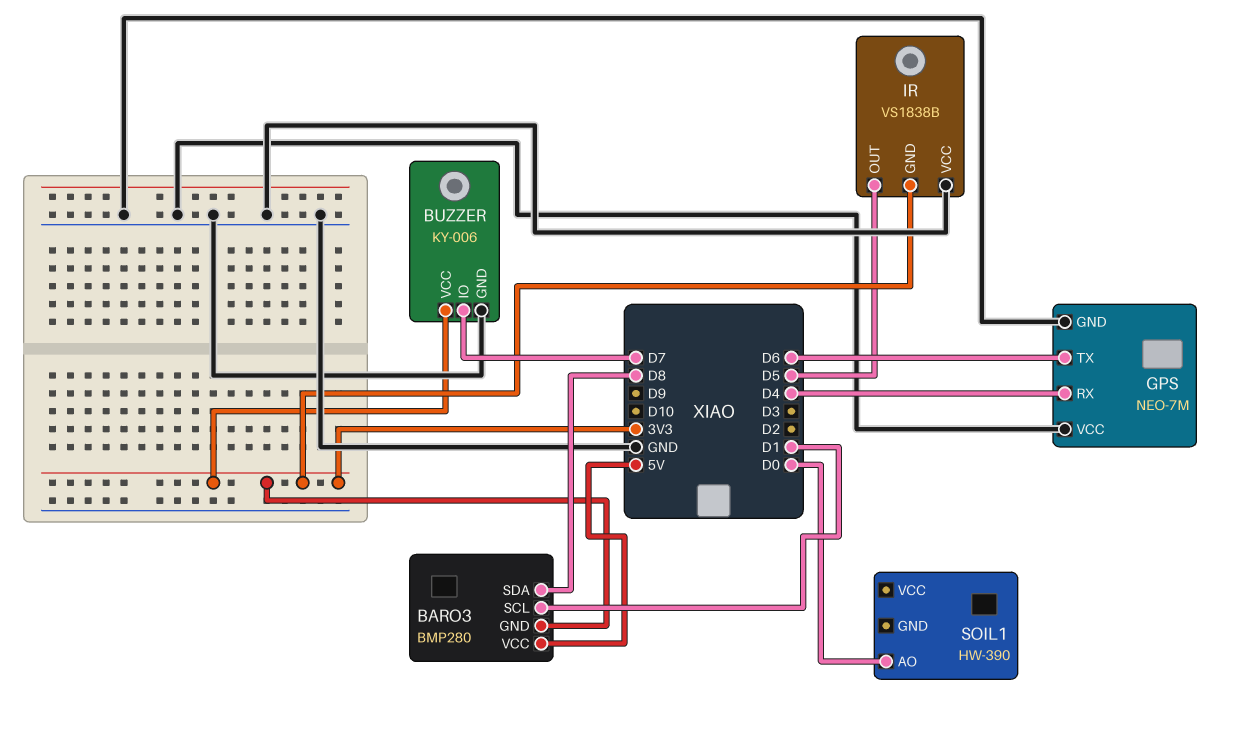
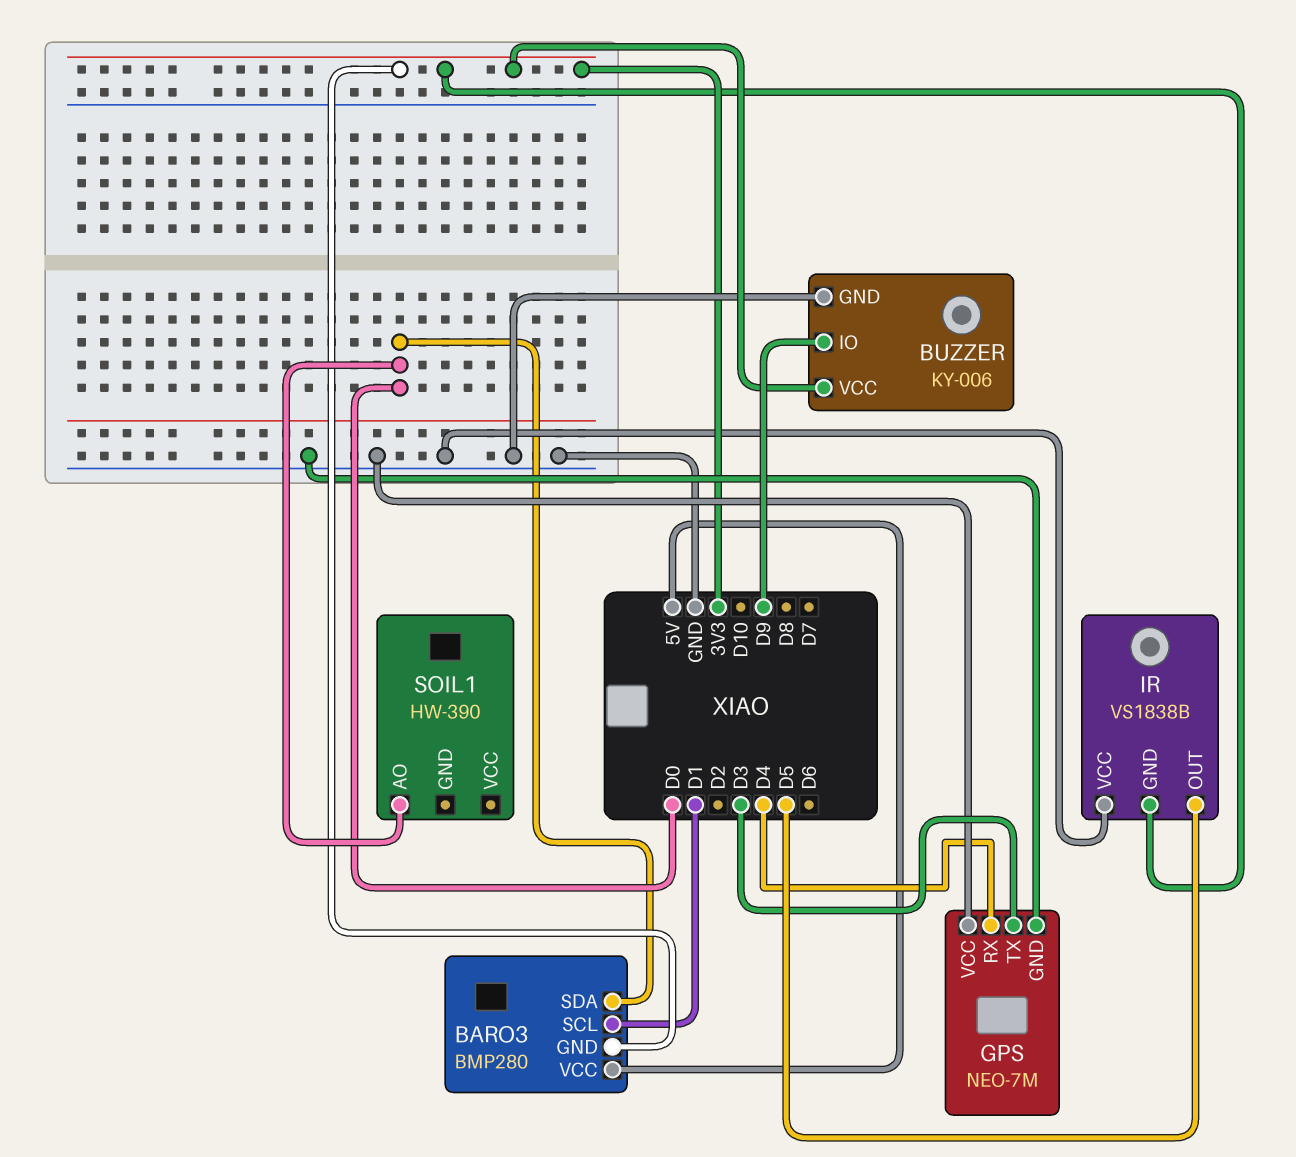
BARO3 pin SDA: D8 -> D0
BUZZER pin IO: D7 -> D9
GPS pin TX: D6 -> D3

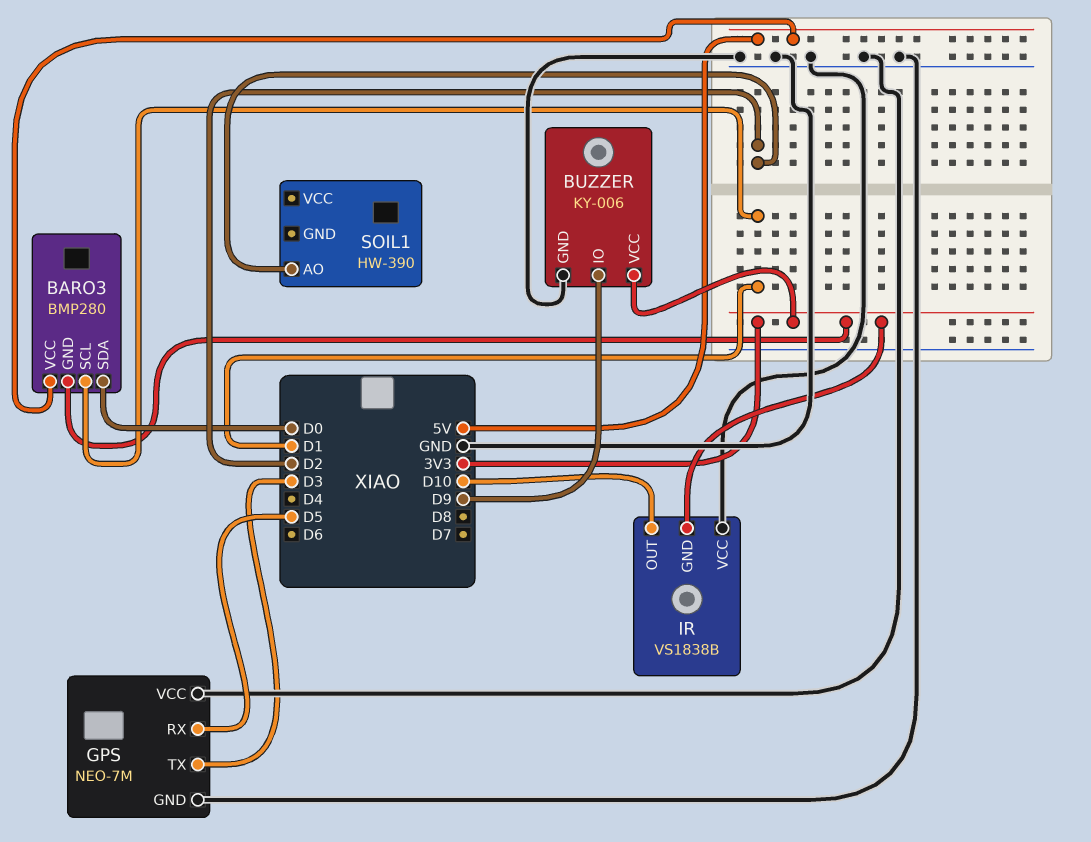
GPS pin RX: D4 -> D5
IR pin OUT: D5 -> D10
SOIL1 pin AO: D0 -> D2

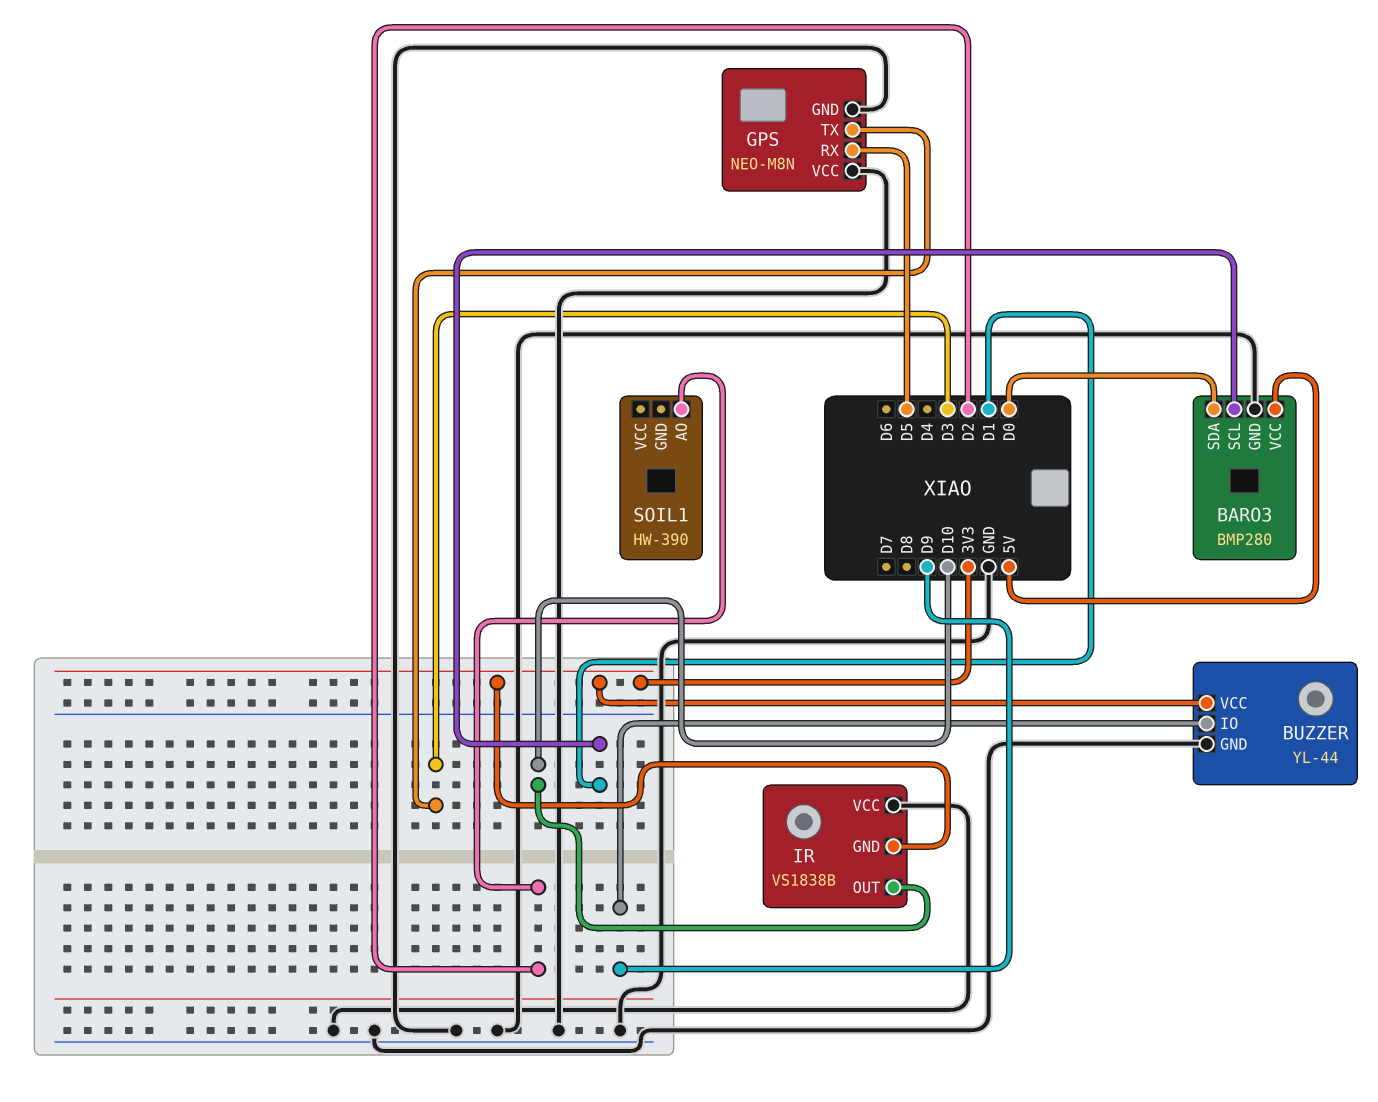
BARO3 pin GND: 3V3 -> GND
BUZZER: KY-006 -> YL-44
GPS: NEO-7M -> NEO-M8N

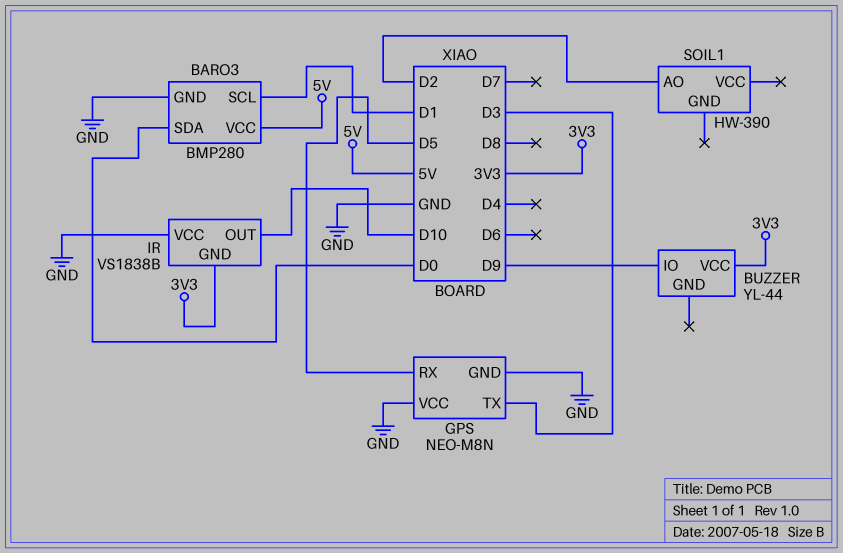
BUZZER pin GND: GND -> none

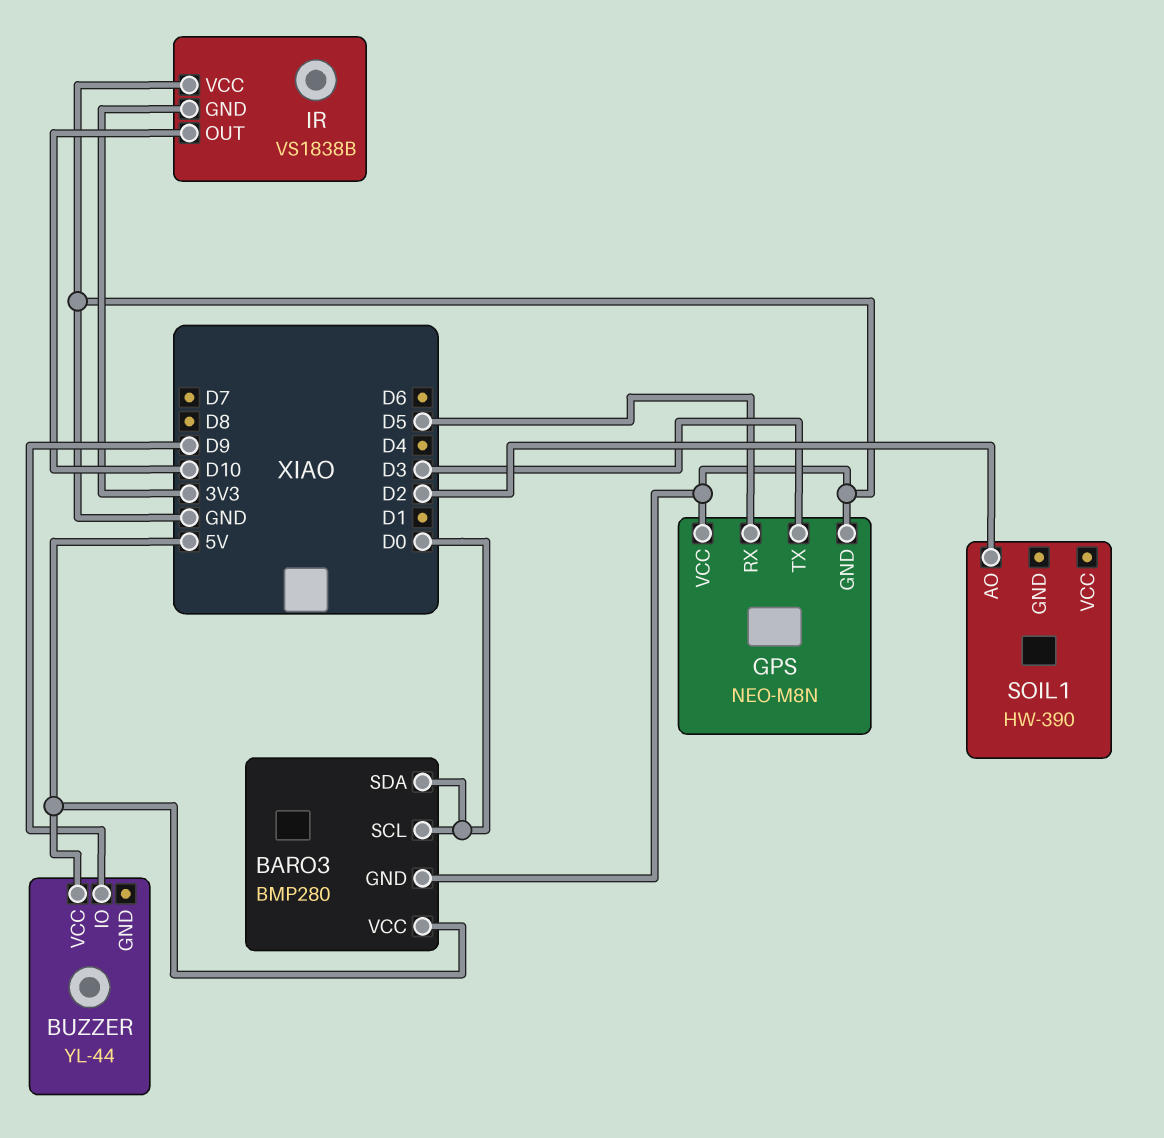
BARO3 pin SCL: D1 -> D0
BUZZER pin VCC: 3V3 -> 5V

